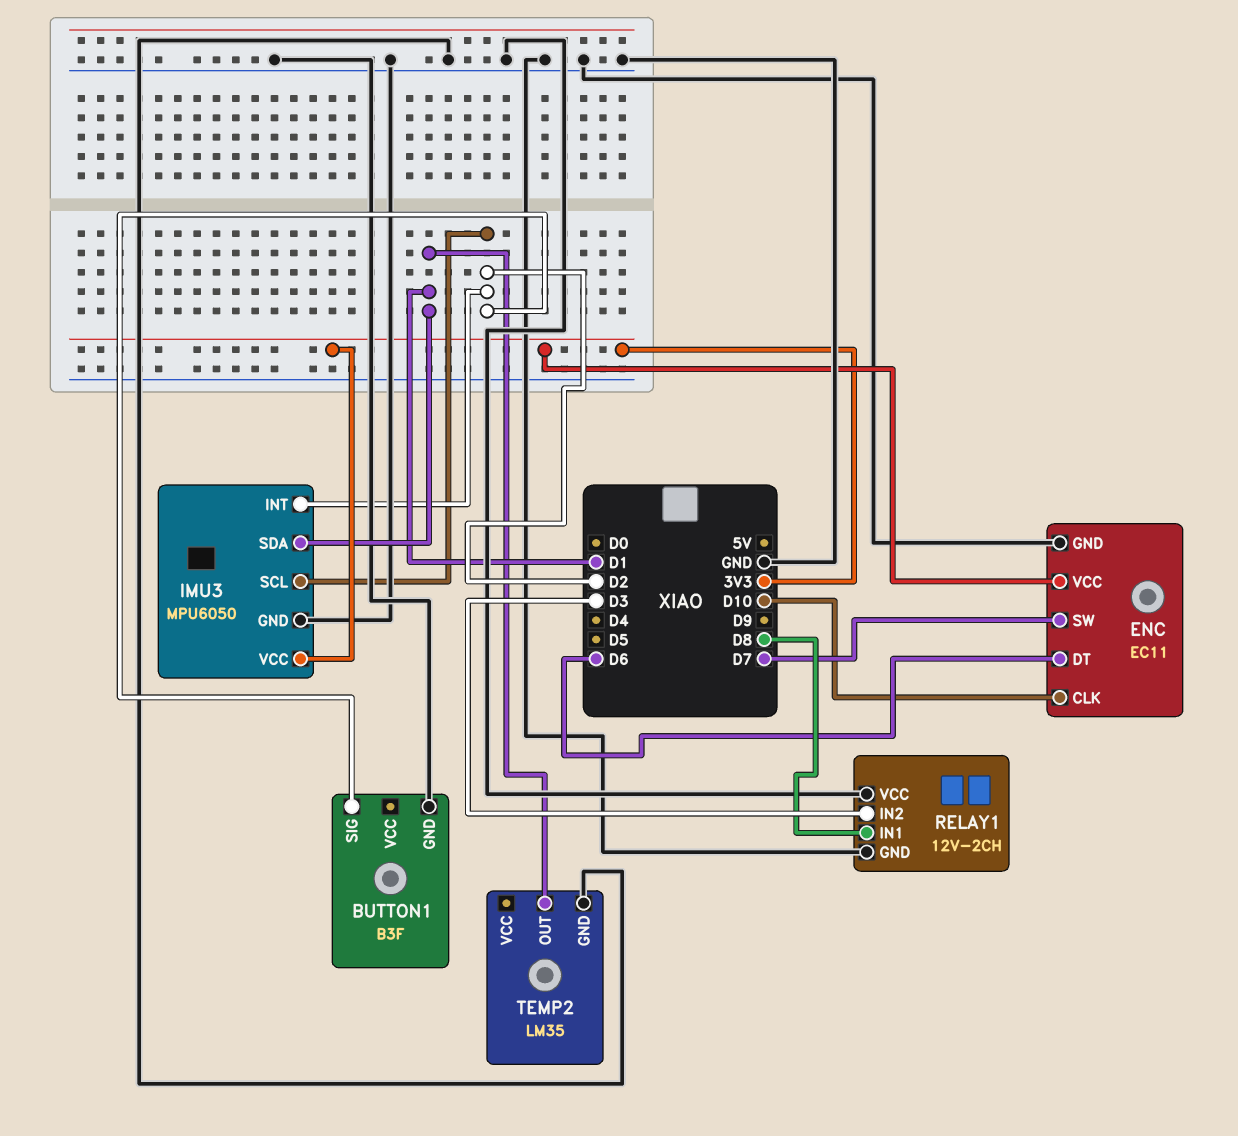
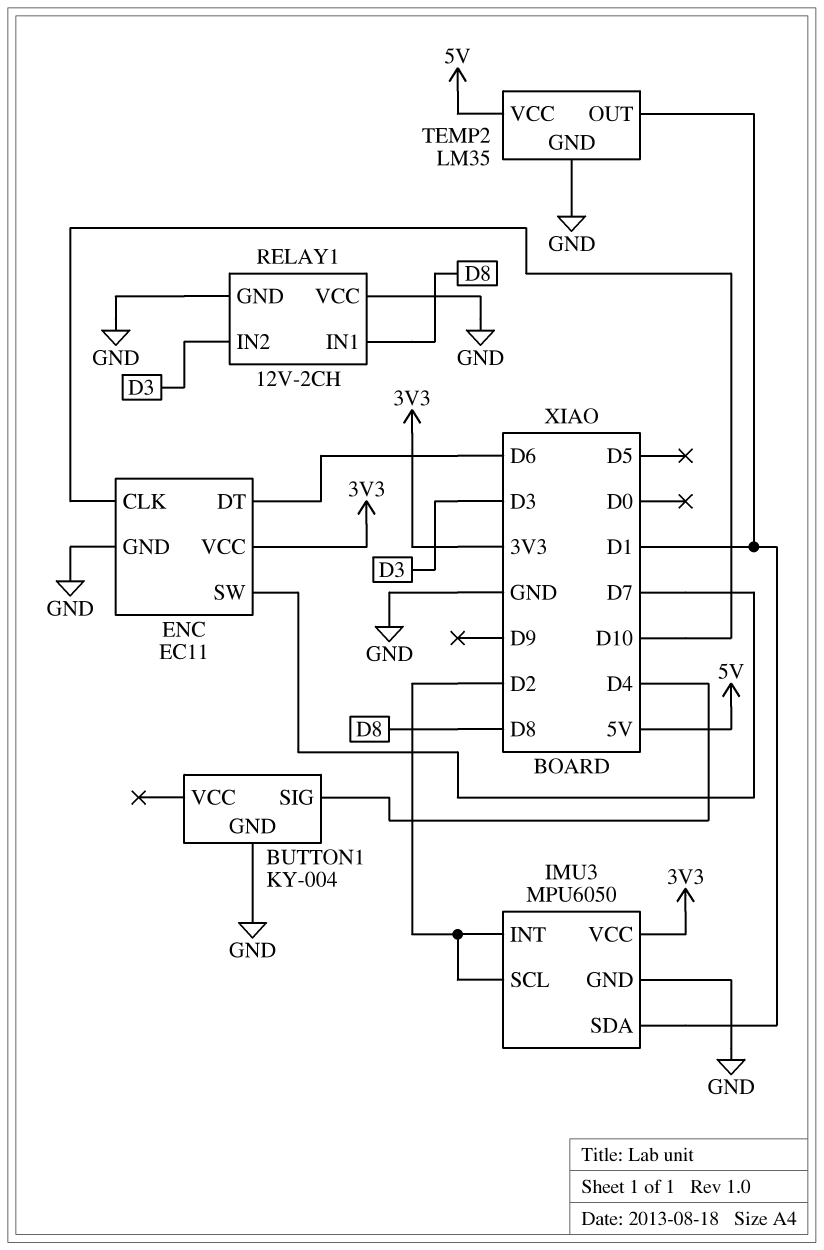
BUTTON1: B3F -> KY-004
BUTTON1 pin SIG: D2 -> D4
TEMP2 pin VCC: none -> 5V

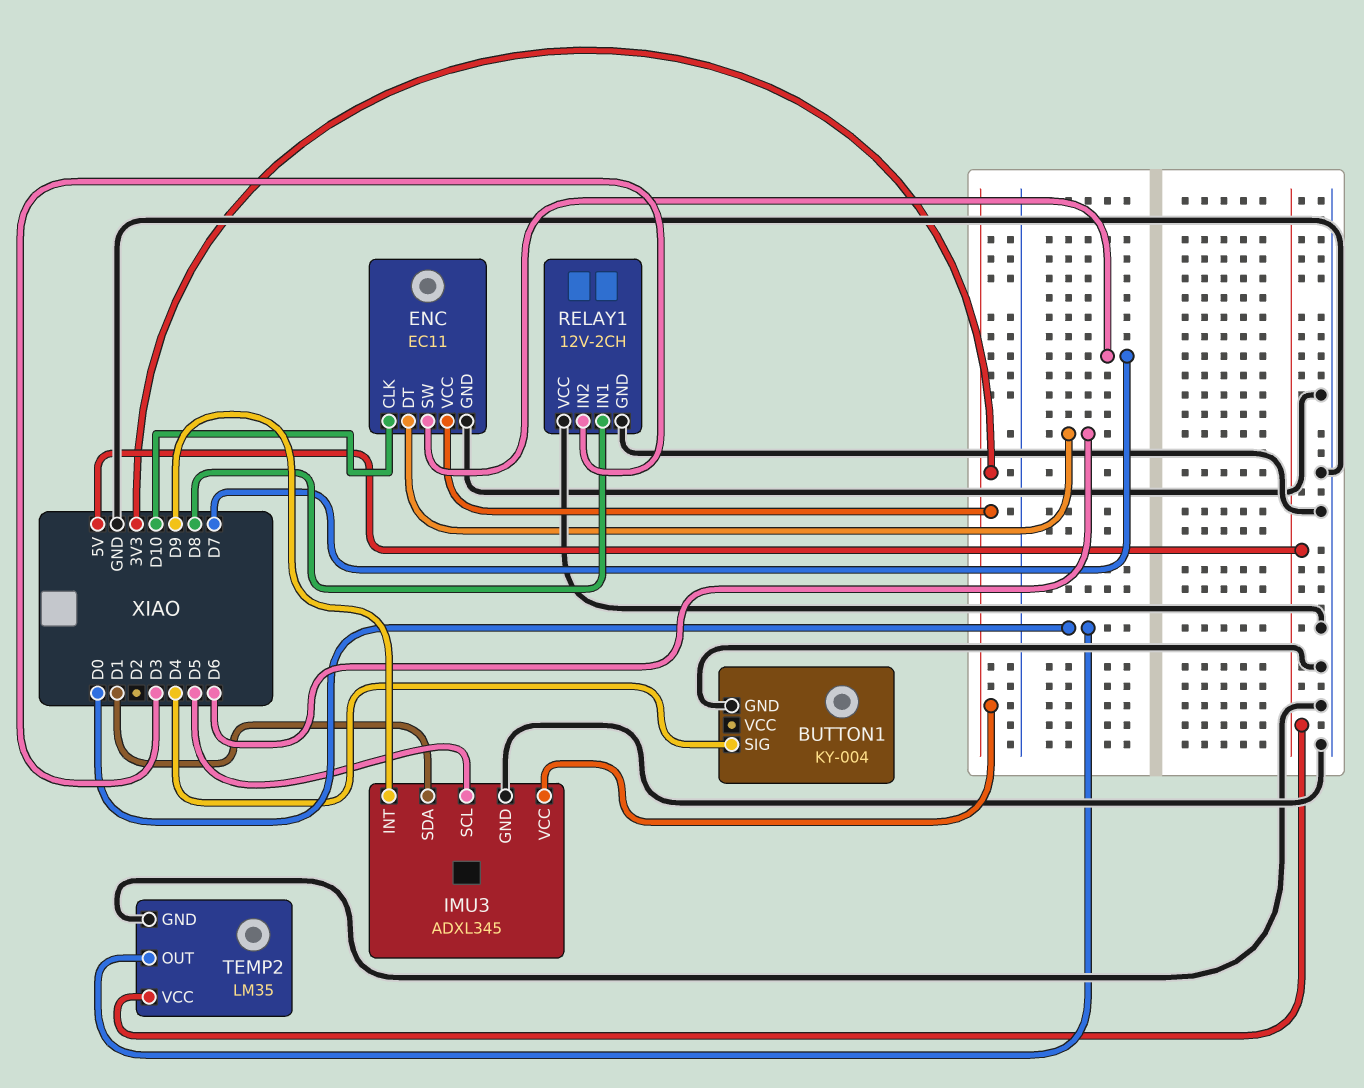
IMU3: MPU6050 -> ADXL345
IMU3 pin INT: D2 -> D9
IMU3 pin SCL: D2 -> D5
TEMP2 pin OUT: D1 -> D0

